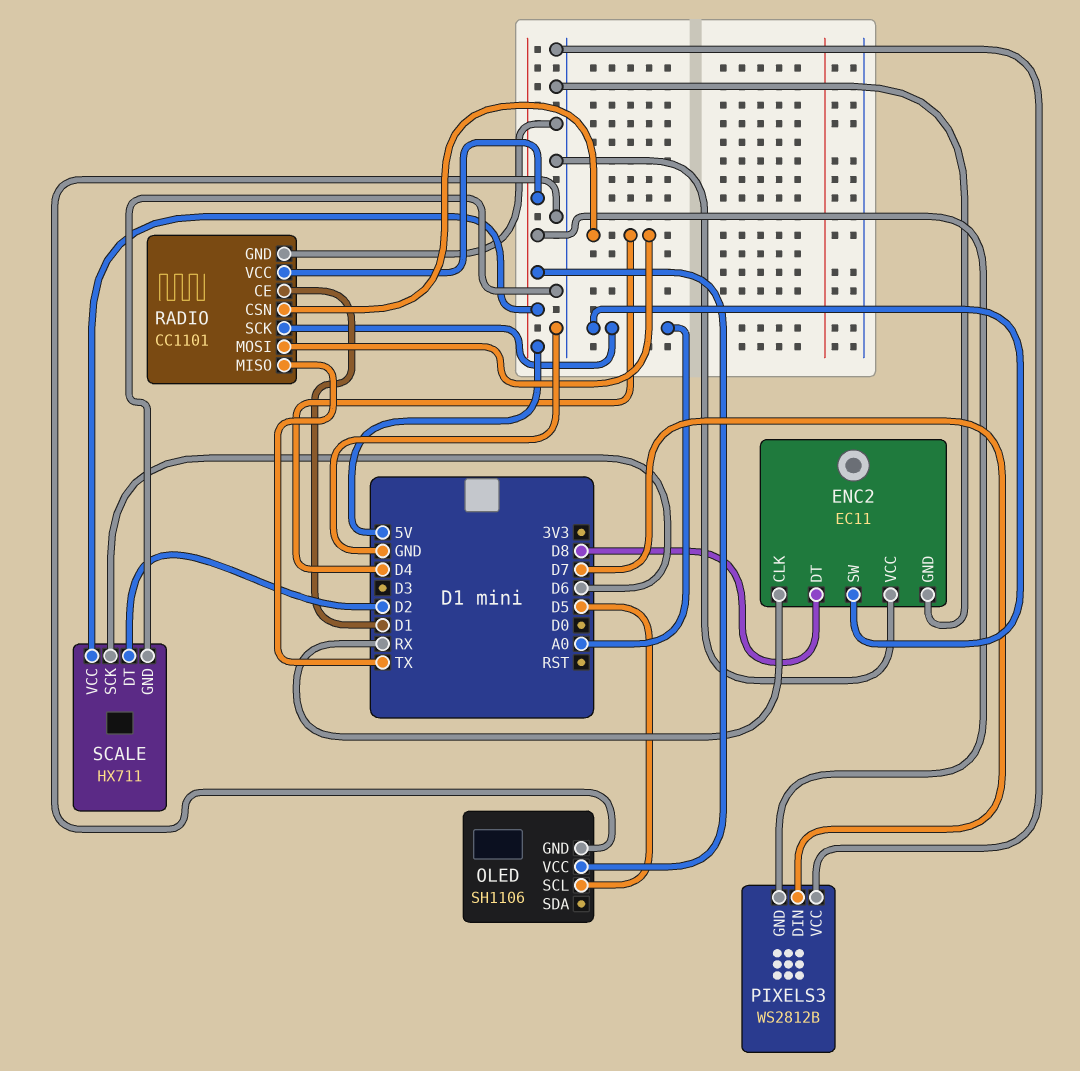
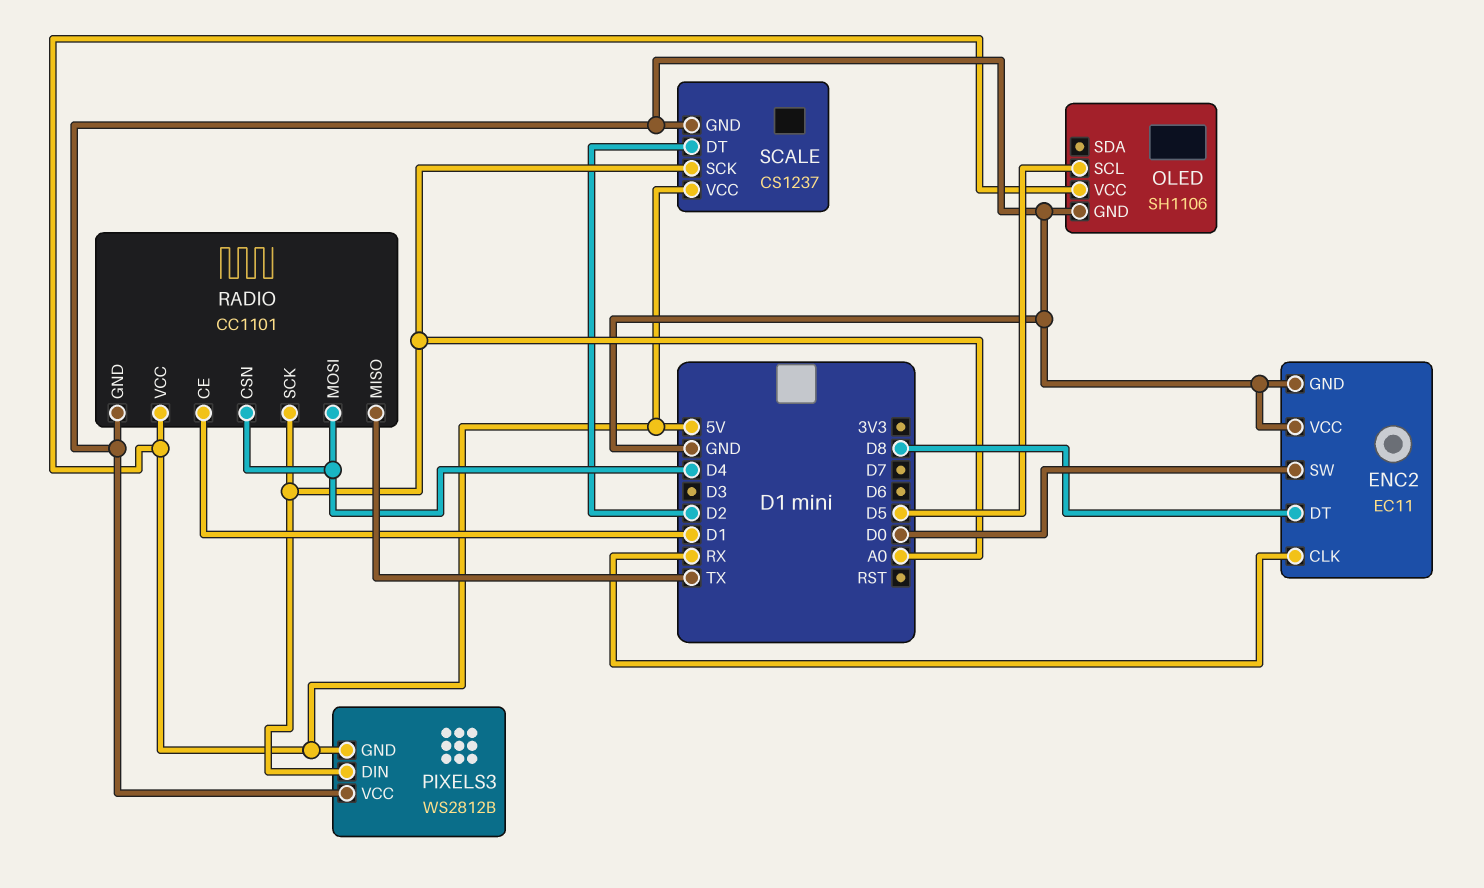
ENC2 pin SW: A0 -> D0
PIXELS3 pin DIN: D7 -> A0
SCALE: HX711 -> CS1237
SCALE pin SCK: D6 -> A0

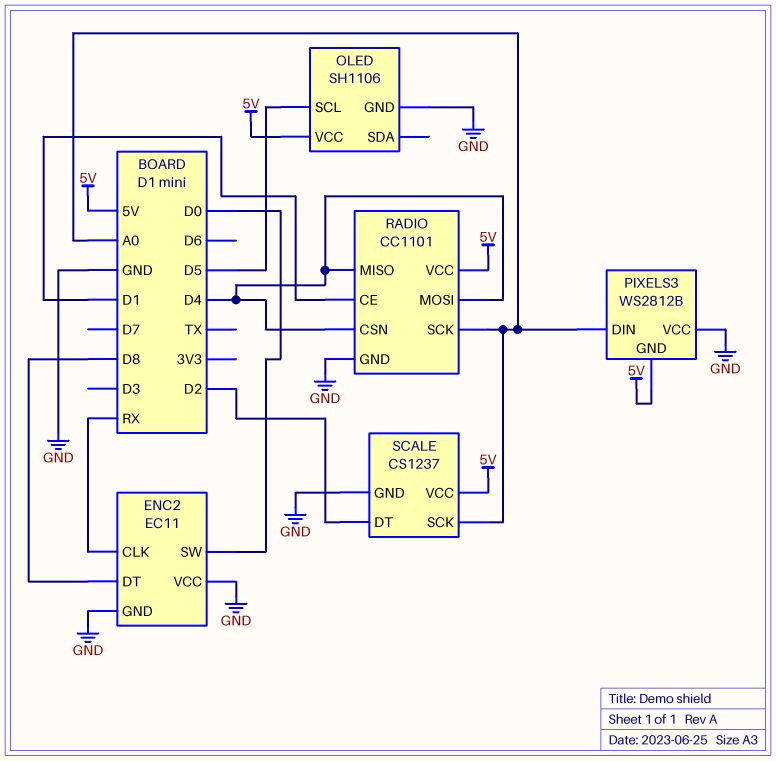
RADIO pin MISO: TX -> D4

